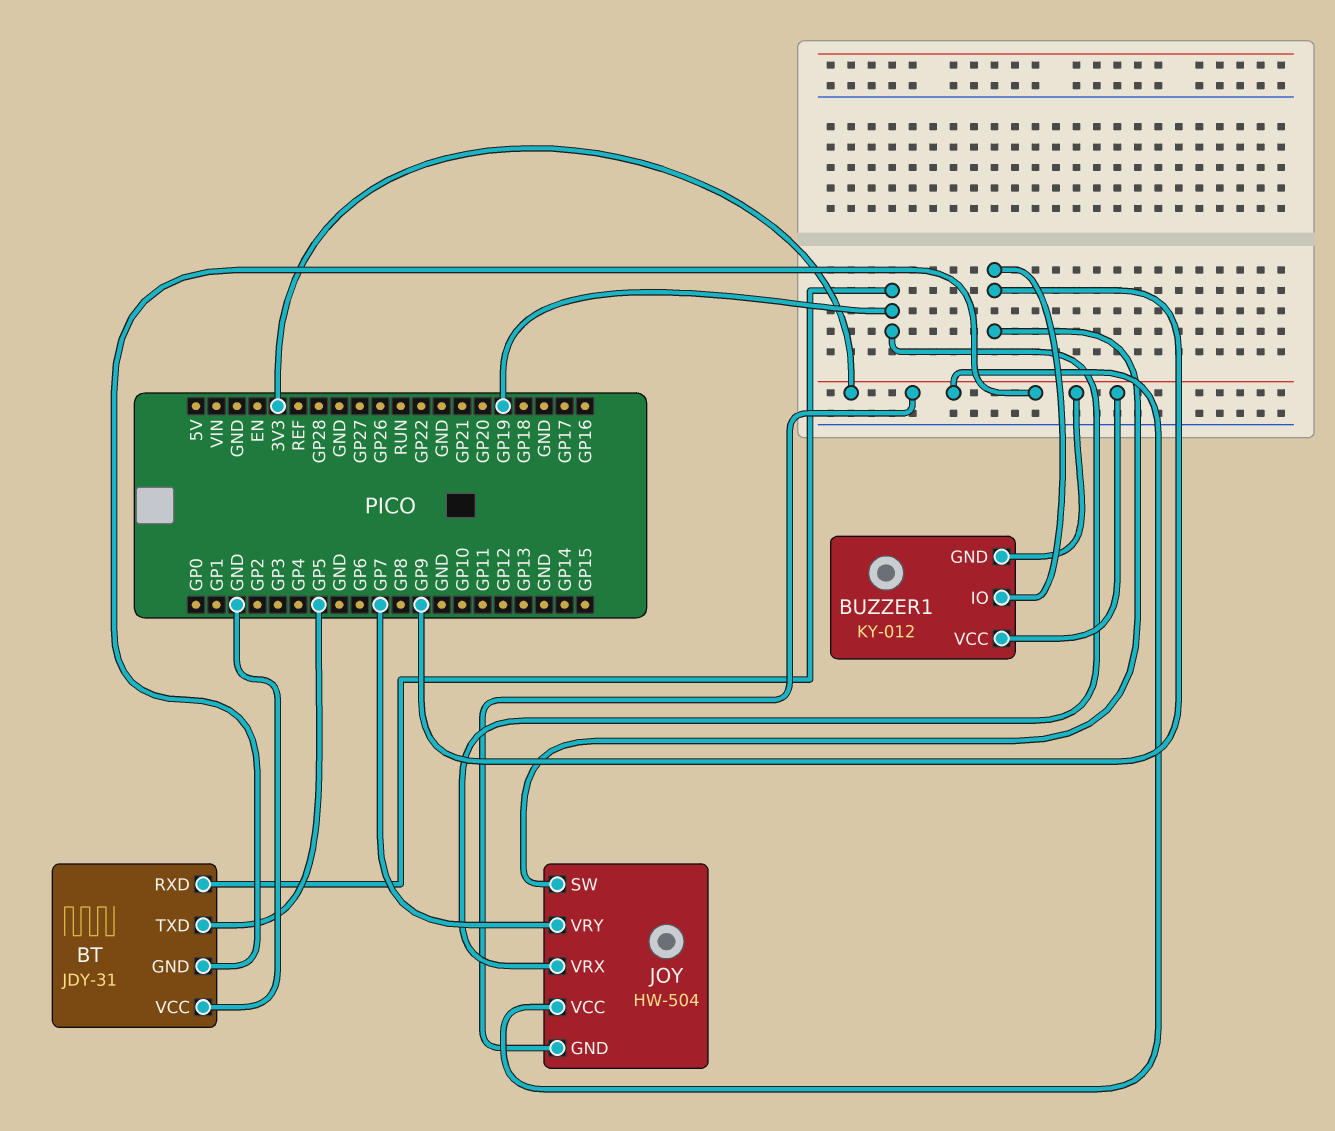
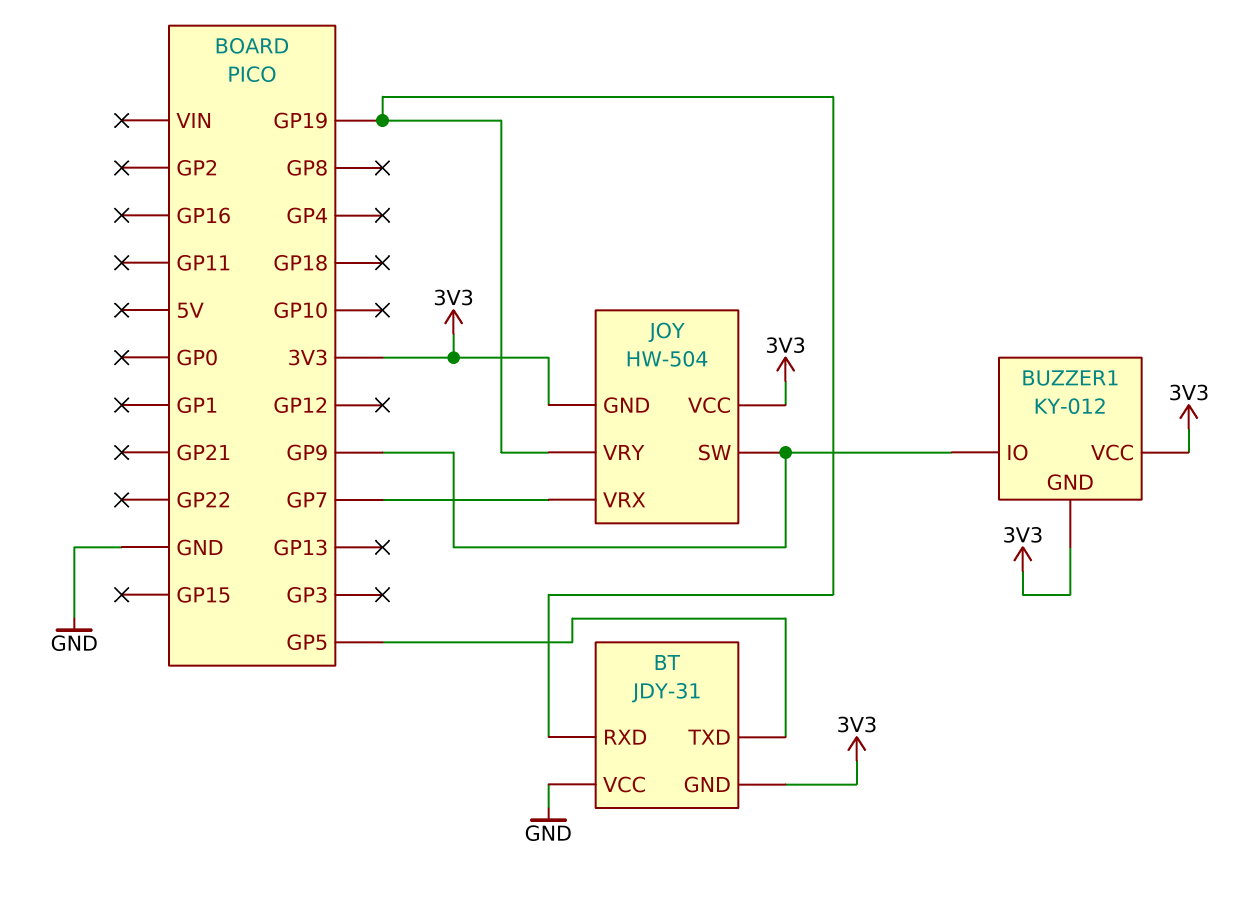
JOY pin VRX: GP19 -> GP7
JOY pin VRY: GP7 -> GP19

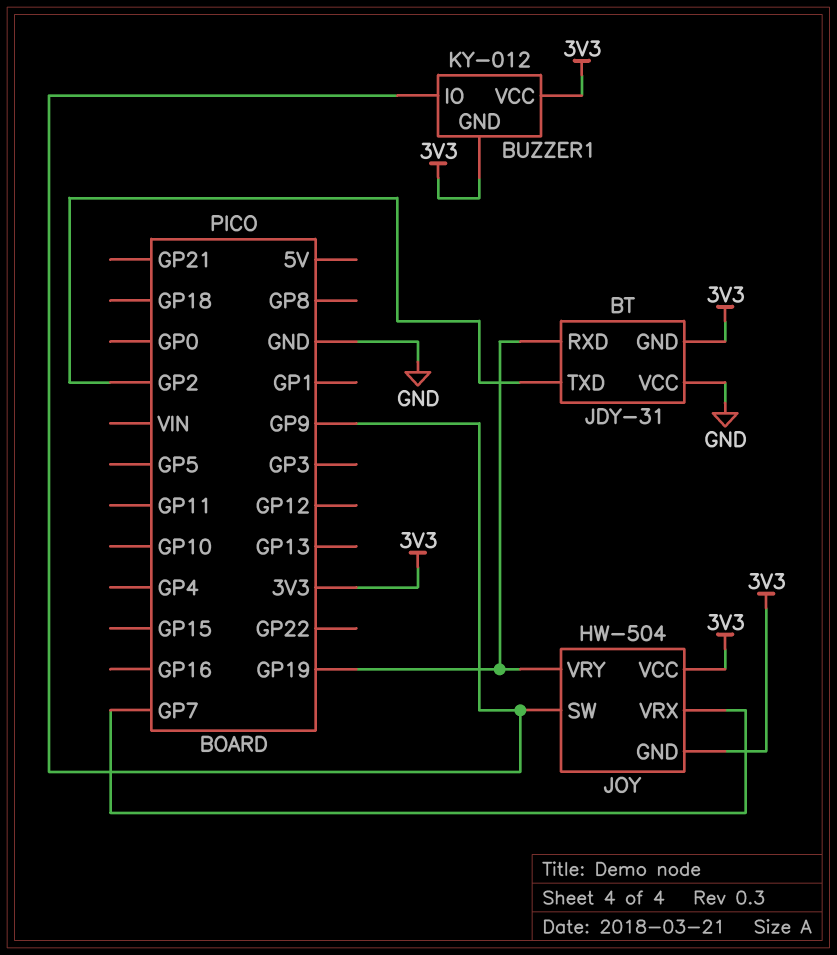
BT pin TXD: GP5 -> GP2

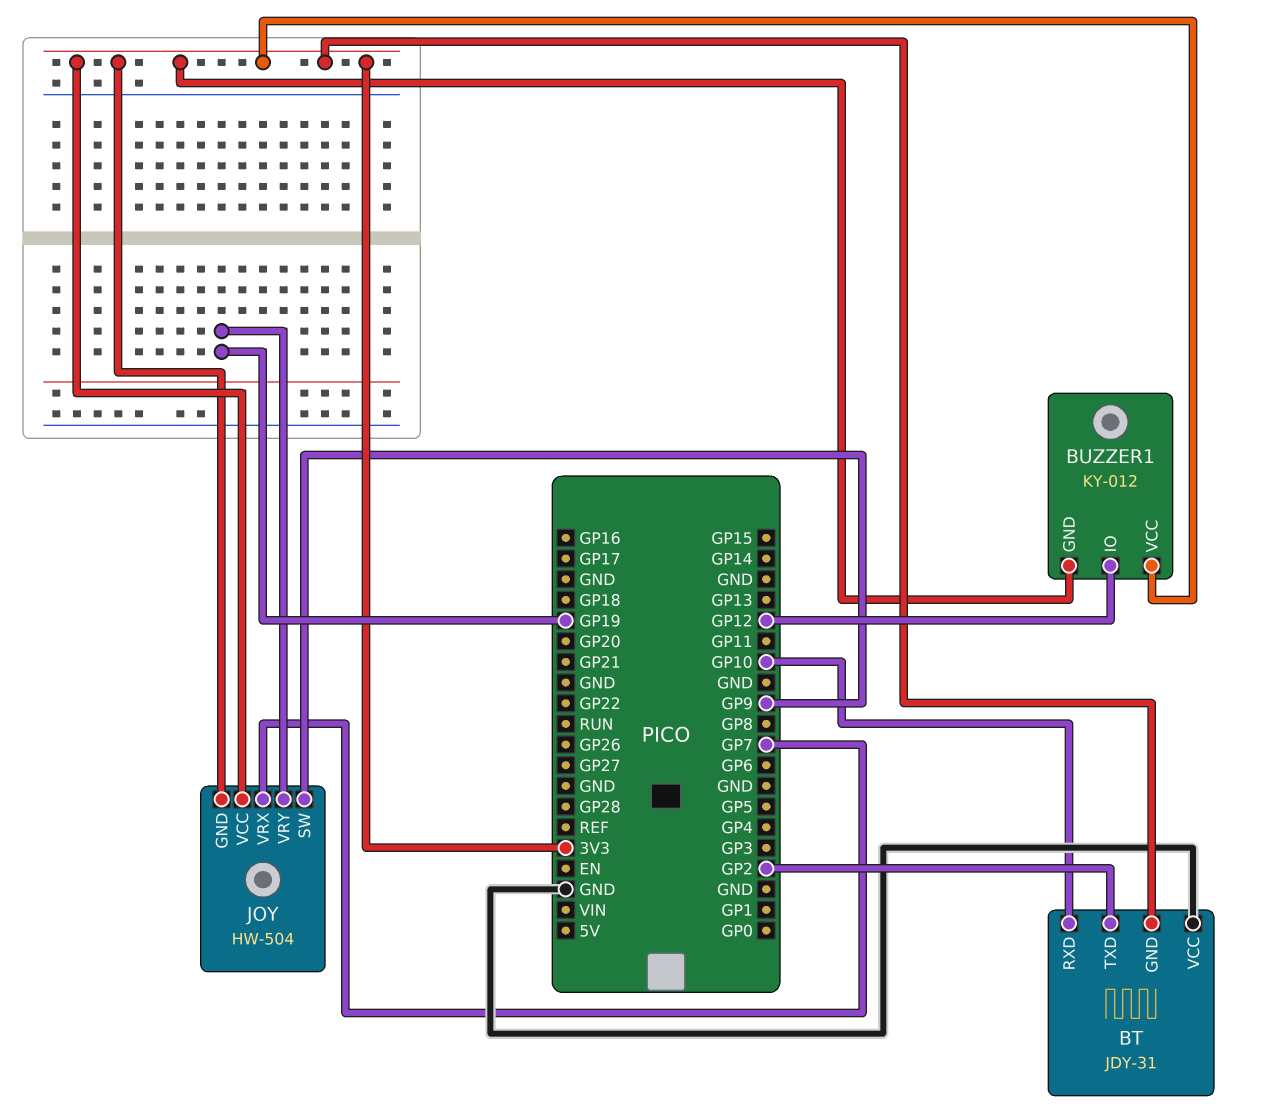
BT pin RXD: GP19 -> GP10
BUZZER1 pin IO: GP9 -> GP12

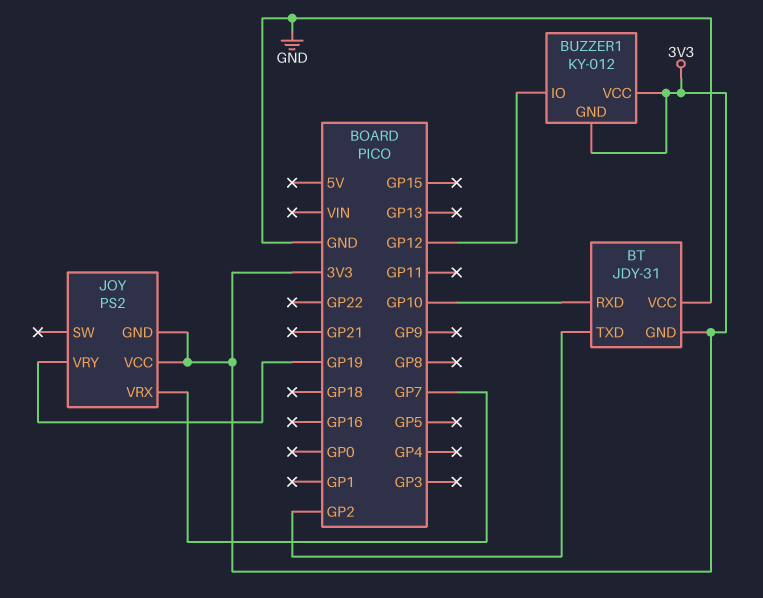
JOY: HW-504 -> PS2
JOY pin SW: GP9 -> none

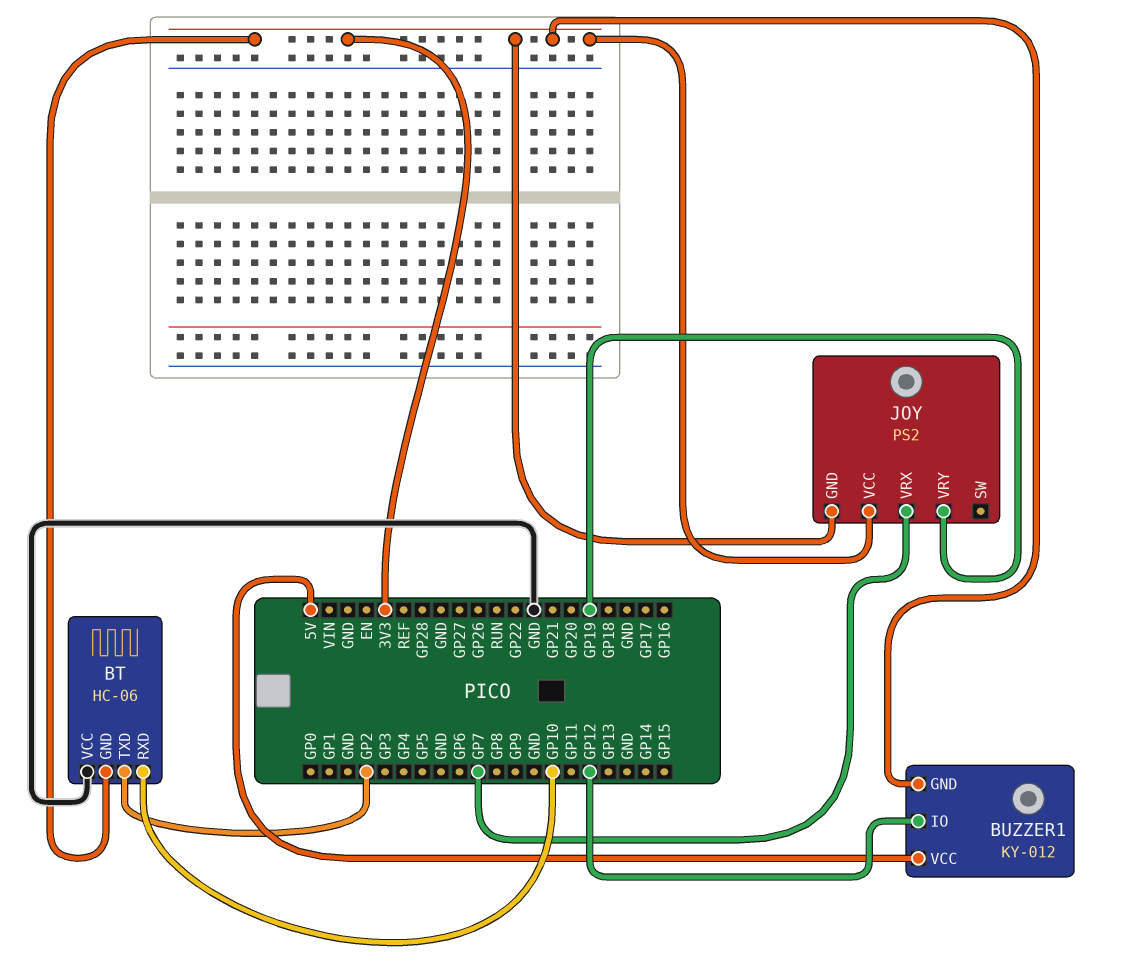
BT: JDY-31 -> HC-06
BUZZER1 pin VCC: 3V3 -> 5V

